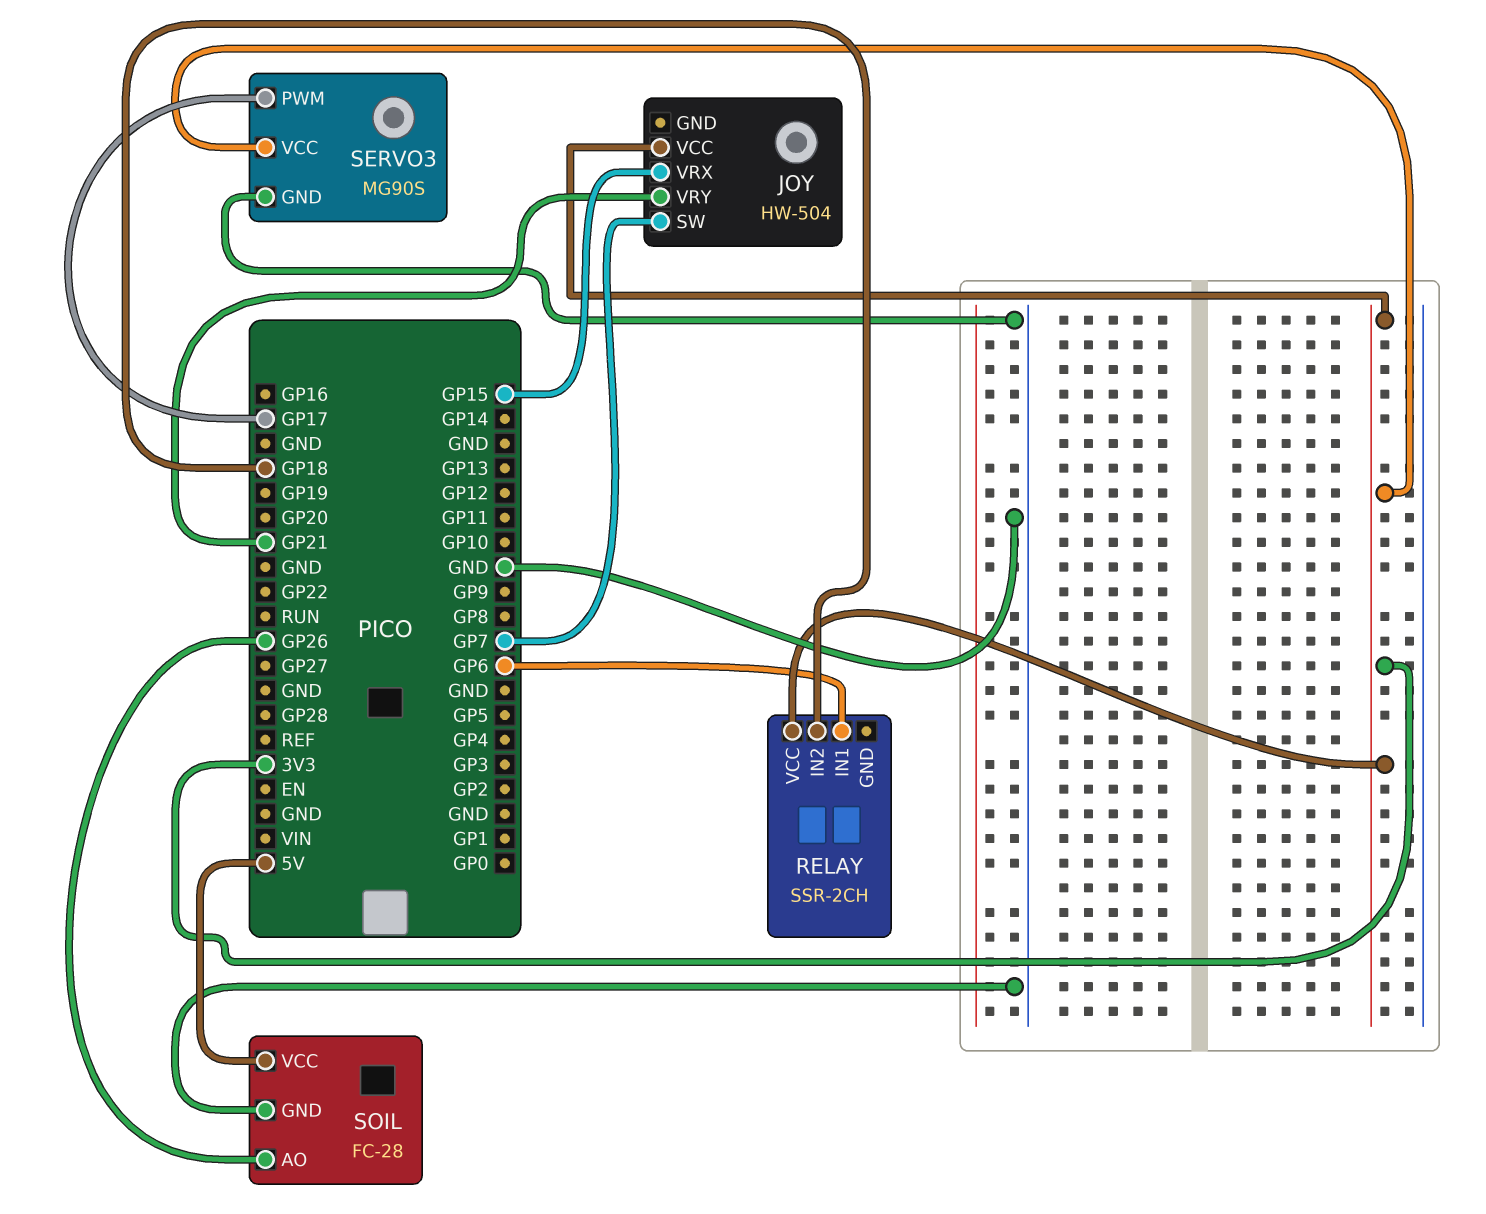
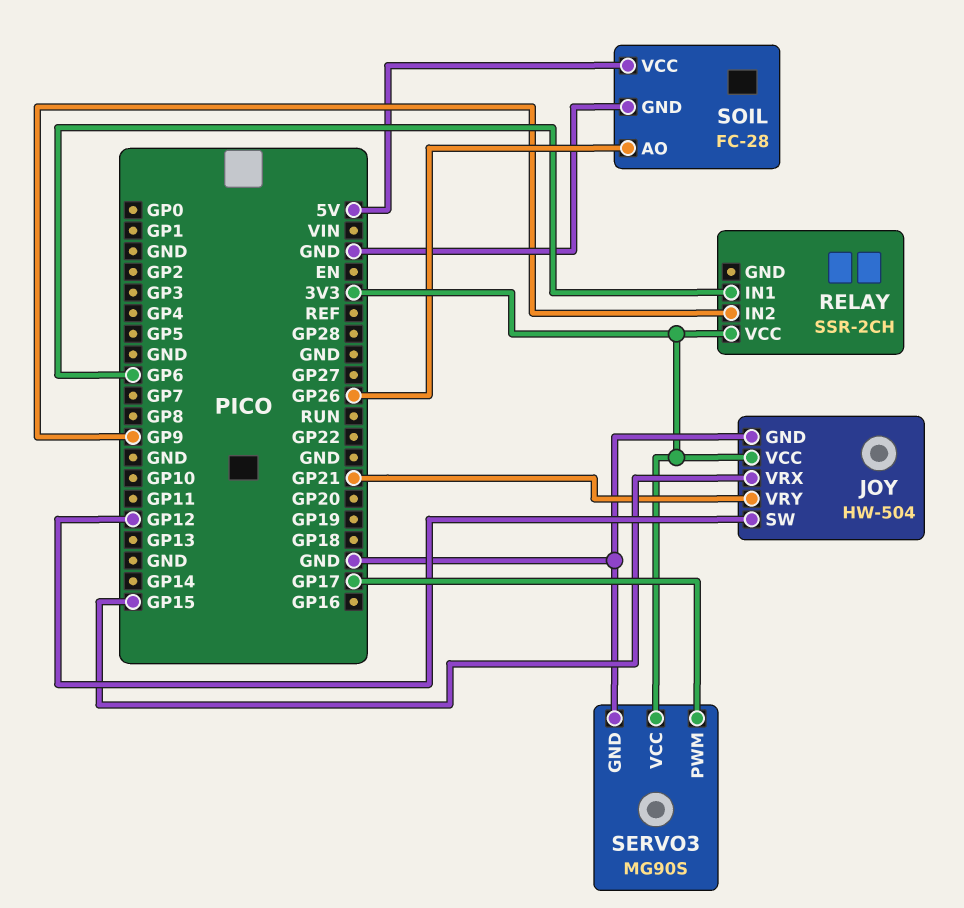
JOY pin GND: none -> GND
JOY pin SW: GP7 -> GP12
RELAY pin IN2: GP18 -> GP9

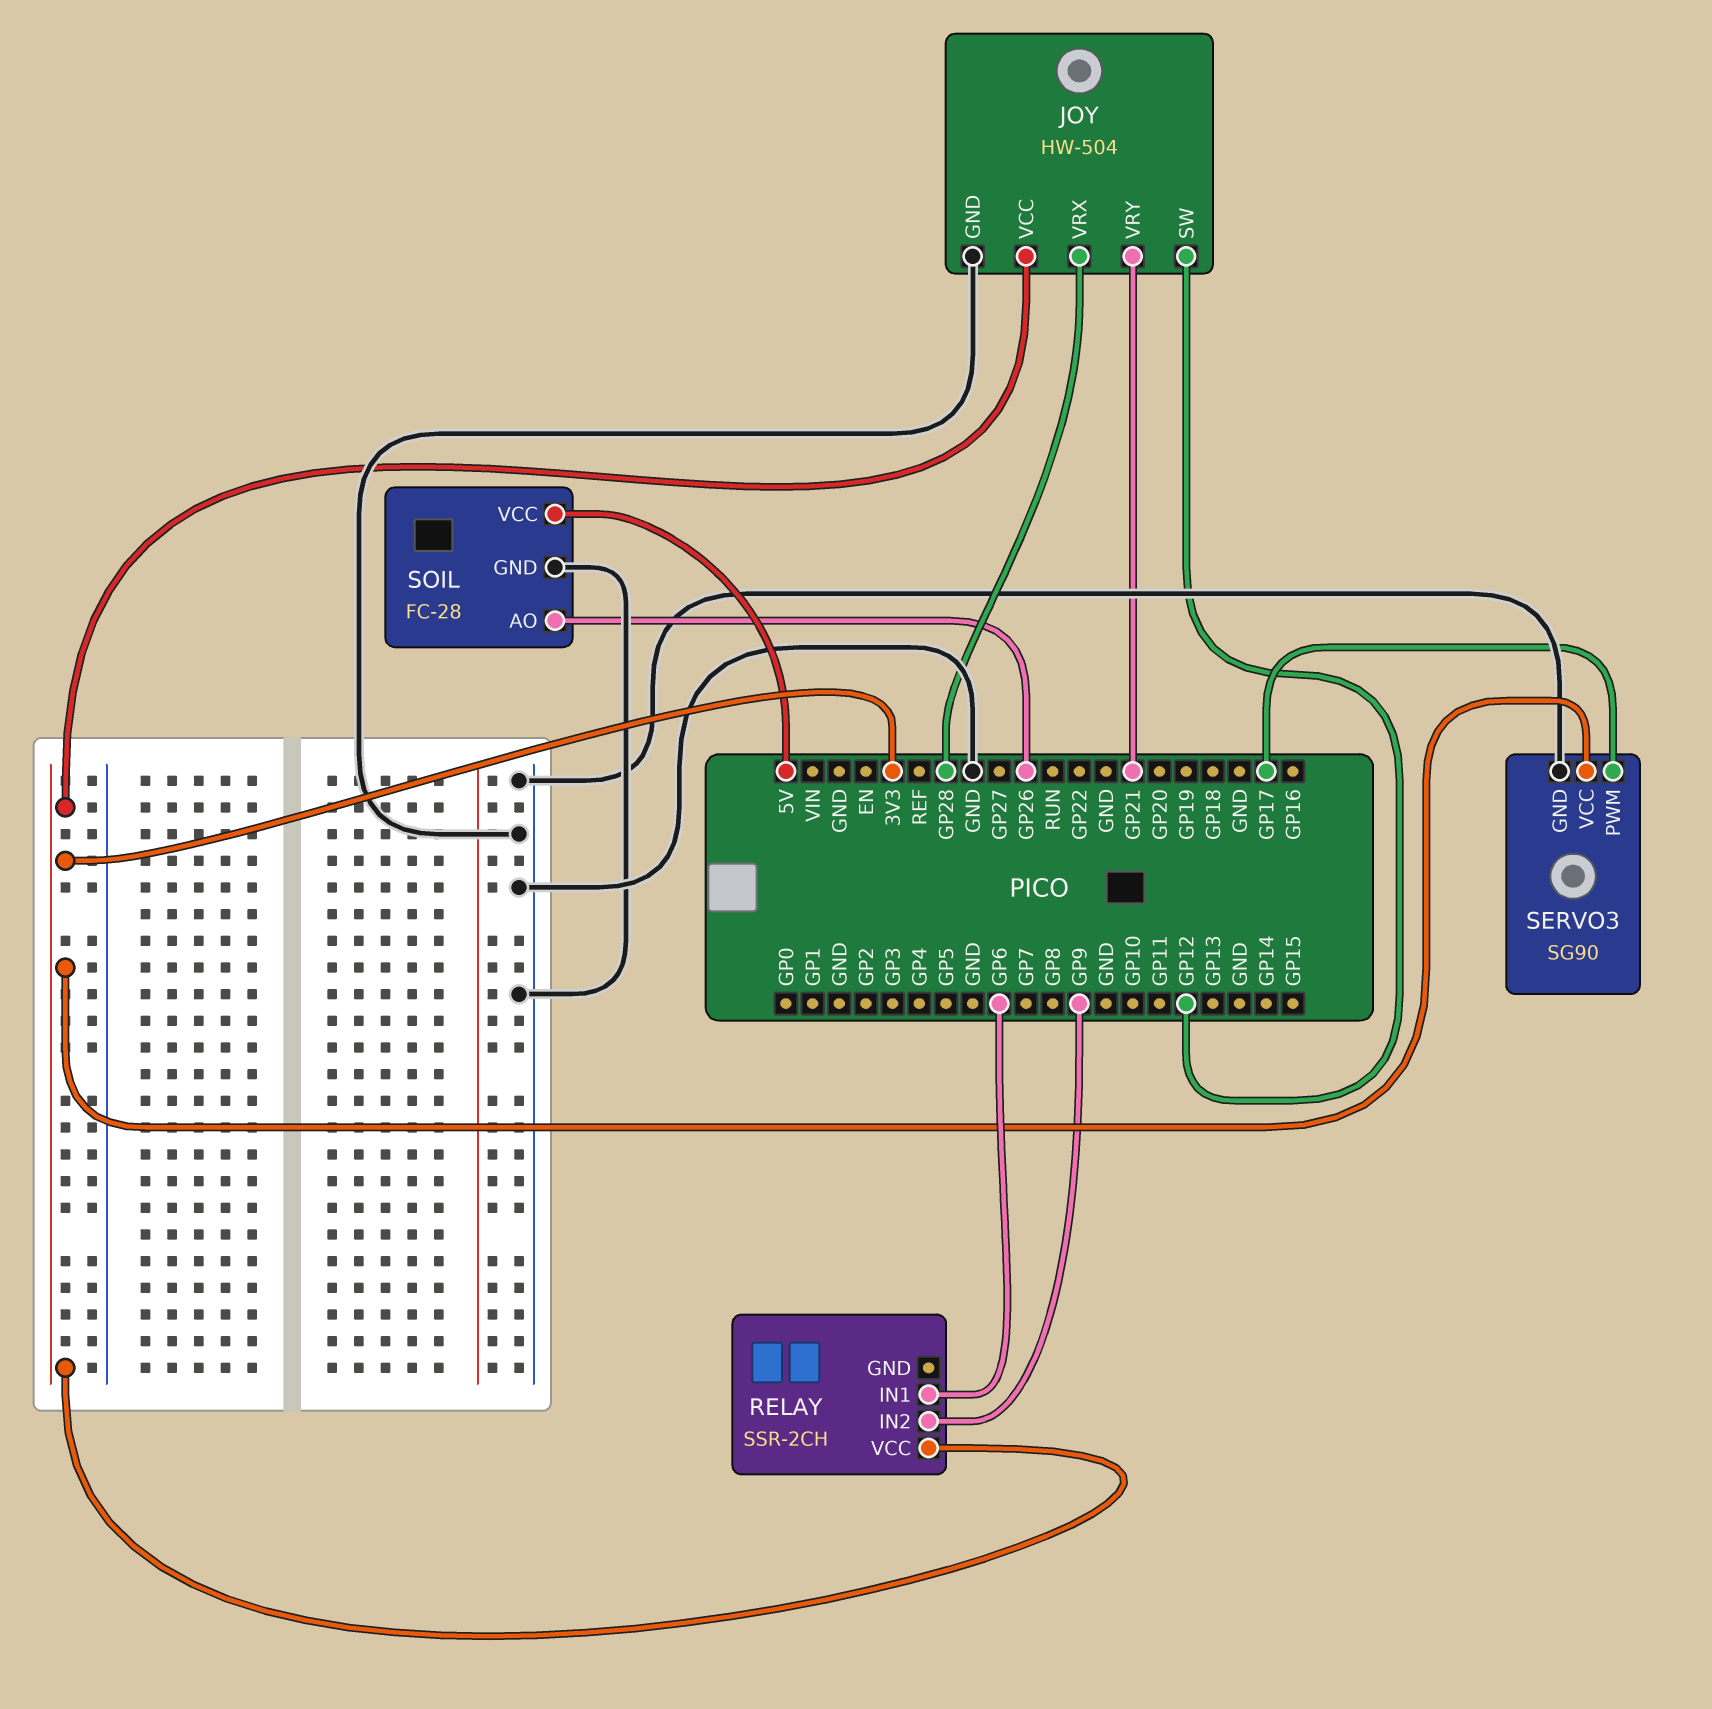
JOY pin VRX: GP15 -> GP28
SERVO3: MG90S -> SG90

